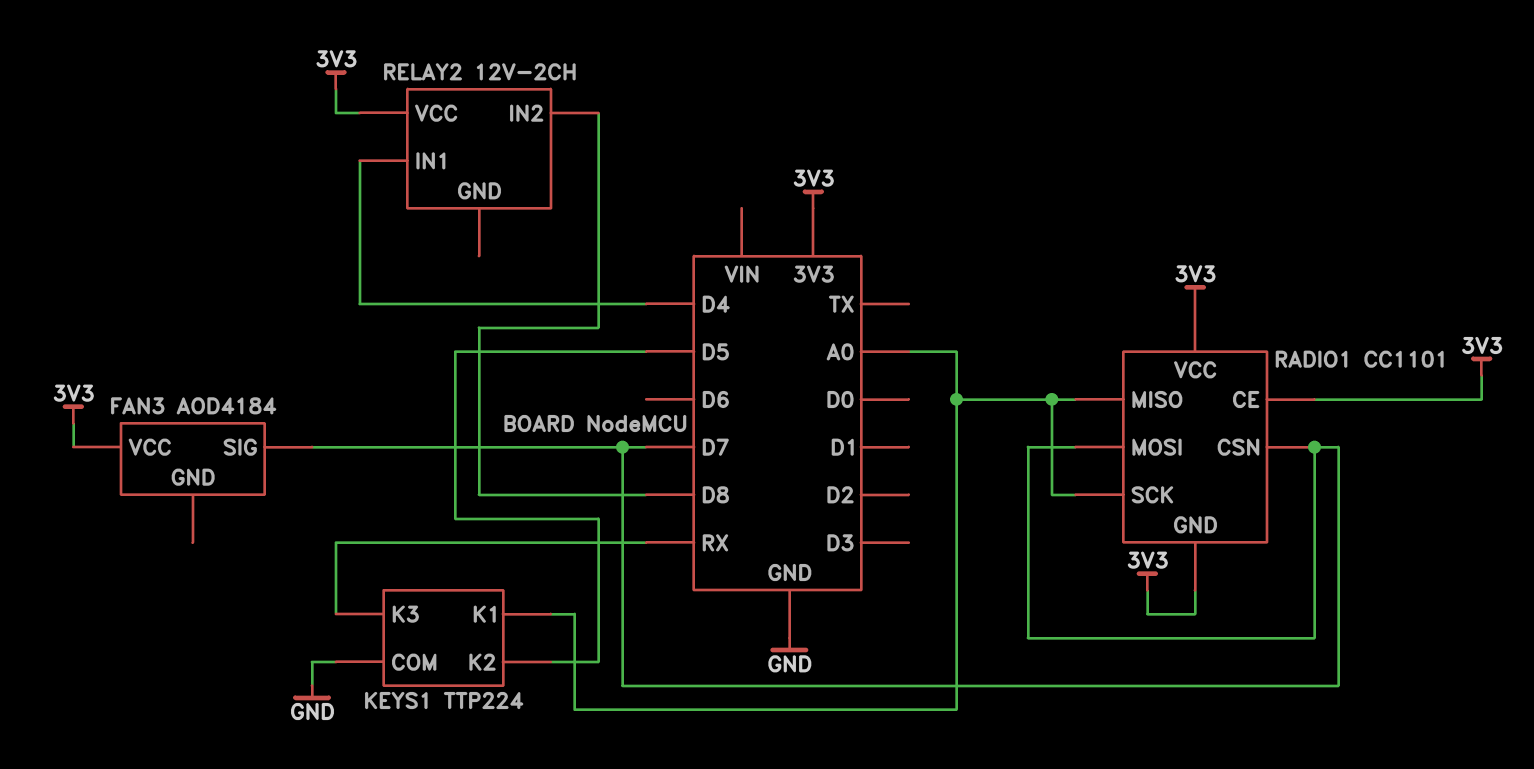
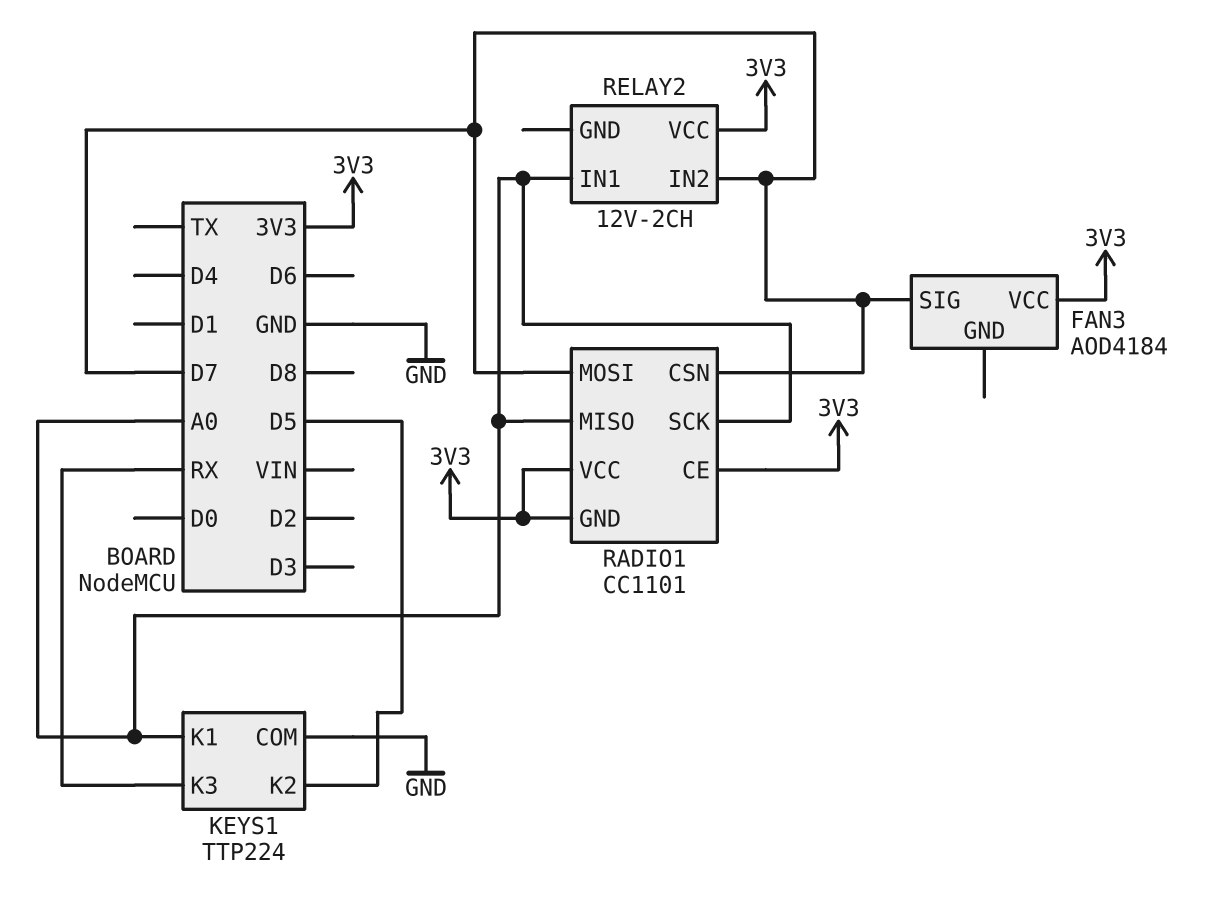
RELAY2 pin IN1: D4 -> A0
RELAY2 pin IN2: D8 -> D7

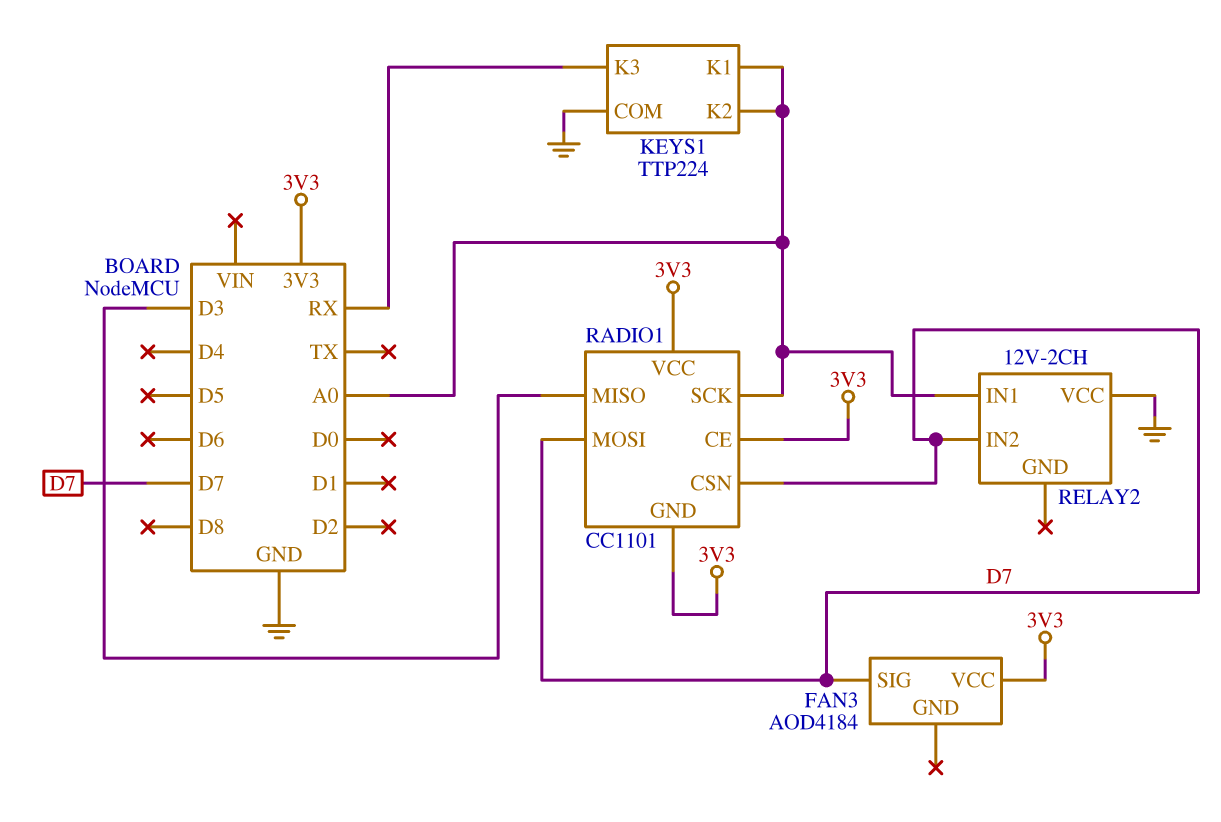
KEYS1 pin K2: D5 -> A0
RADIO1 pin MISO: A0 -> D3
RELAY2 pin VCC: 3V3 -> GND

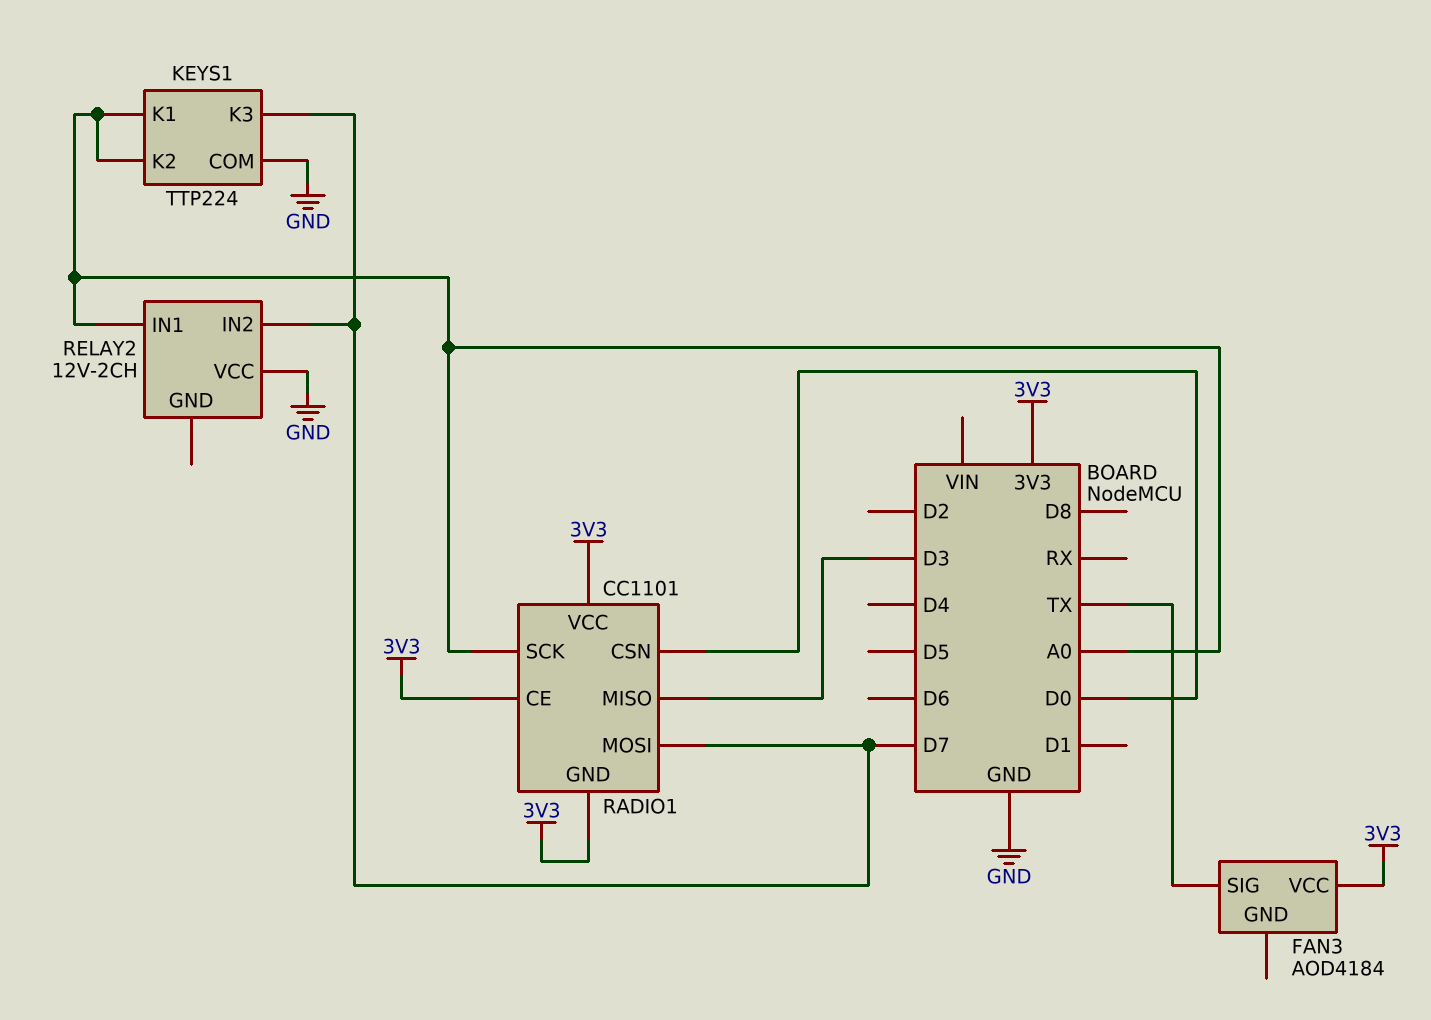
FAN3 pin SIG: D7 -> TX
KEYS1 pin K3: RX -> D7
RADIO1 pin CSN: D7 -> D0

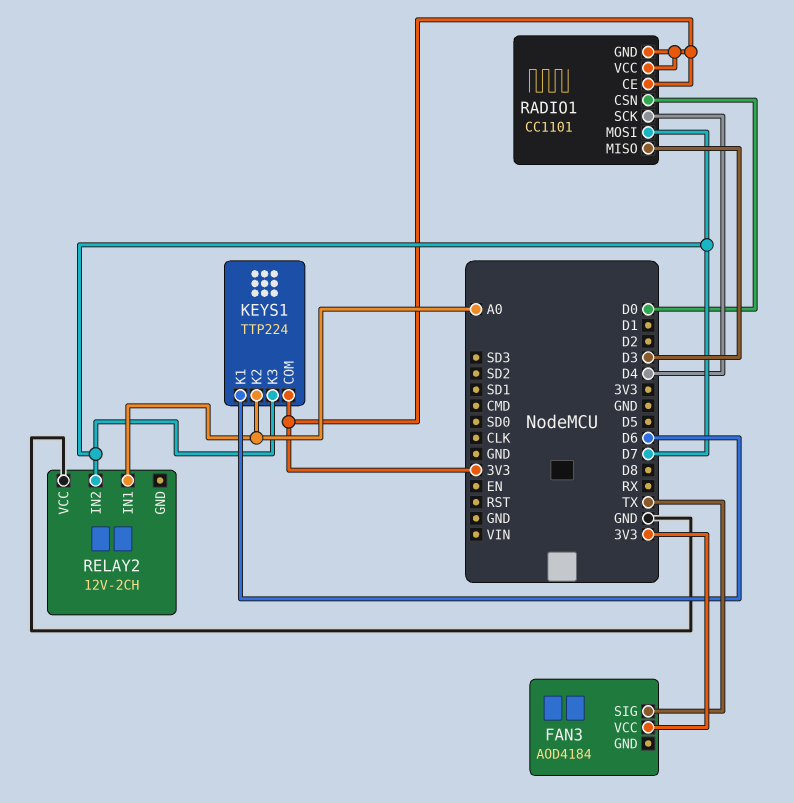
KEYS1 pin COM: GND -> 3V3
KEYS1 pin K1: A0 -> D6
RADIO1 pin SCK: A0 -> D4

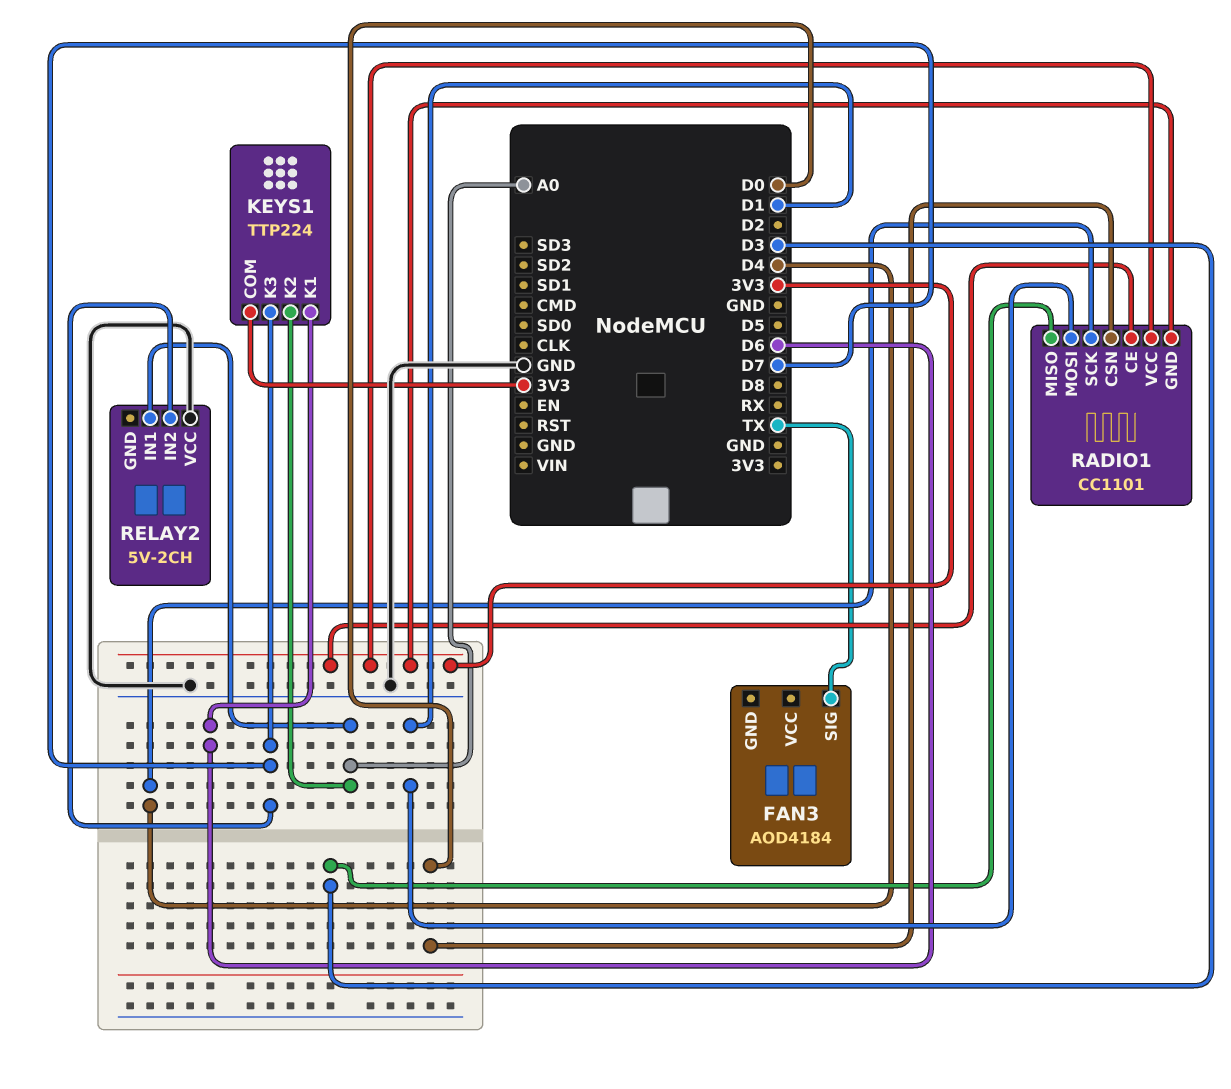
FAN3 pin VCC: 3V3 -> none
RADIO1 pin MOSI: D7 -> D1
RELAY2: 12V-2CH -> 5V-2CH

